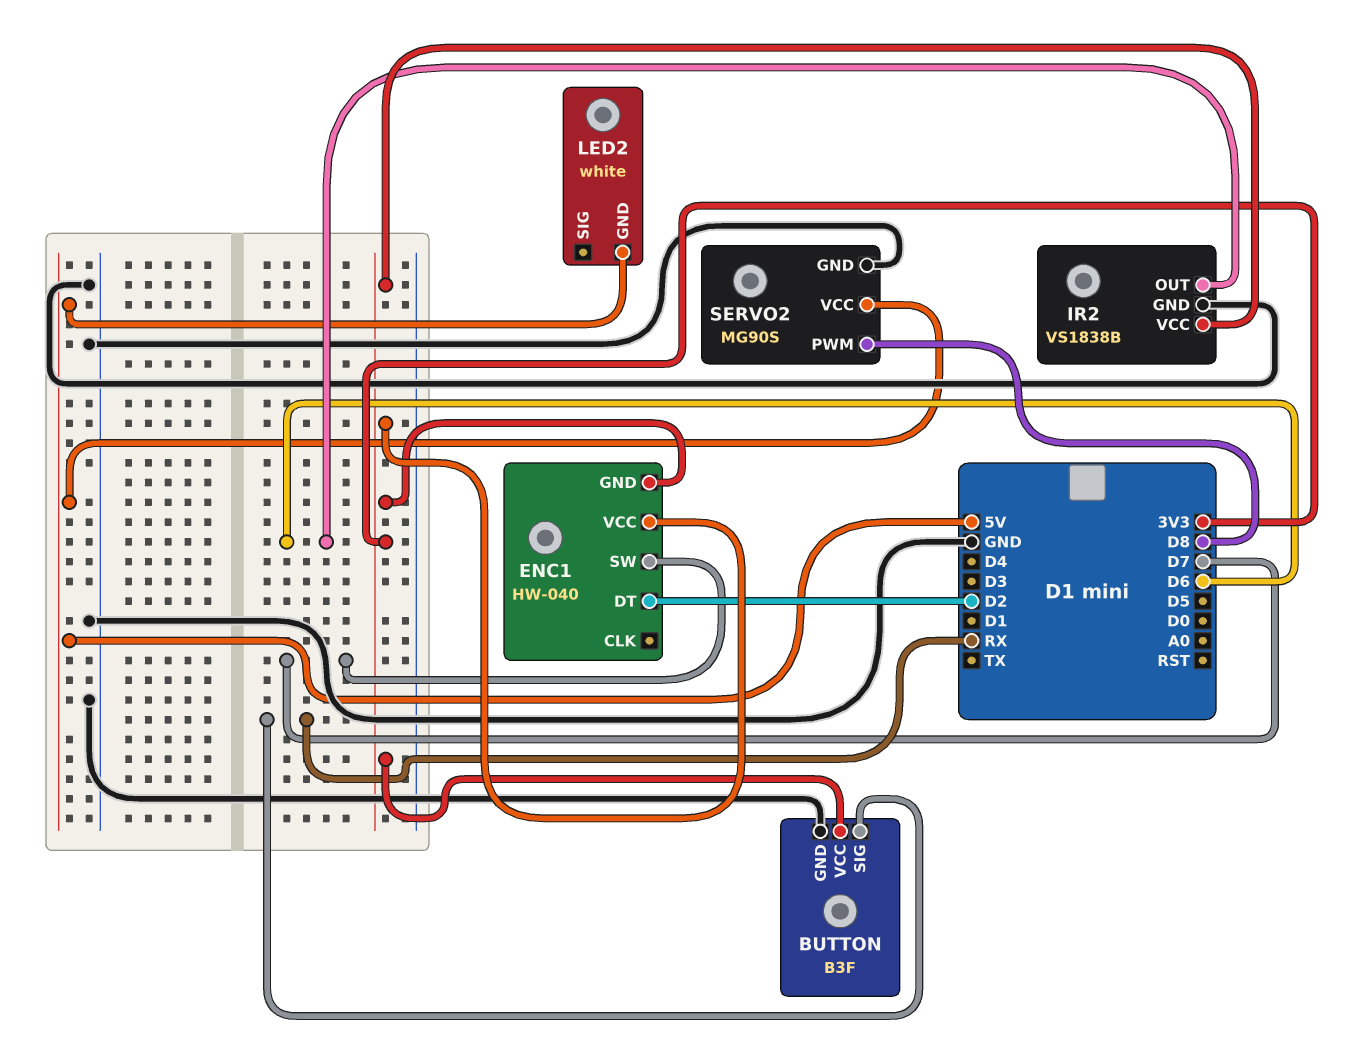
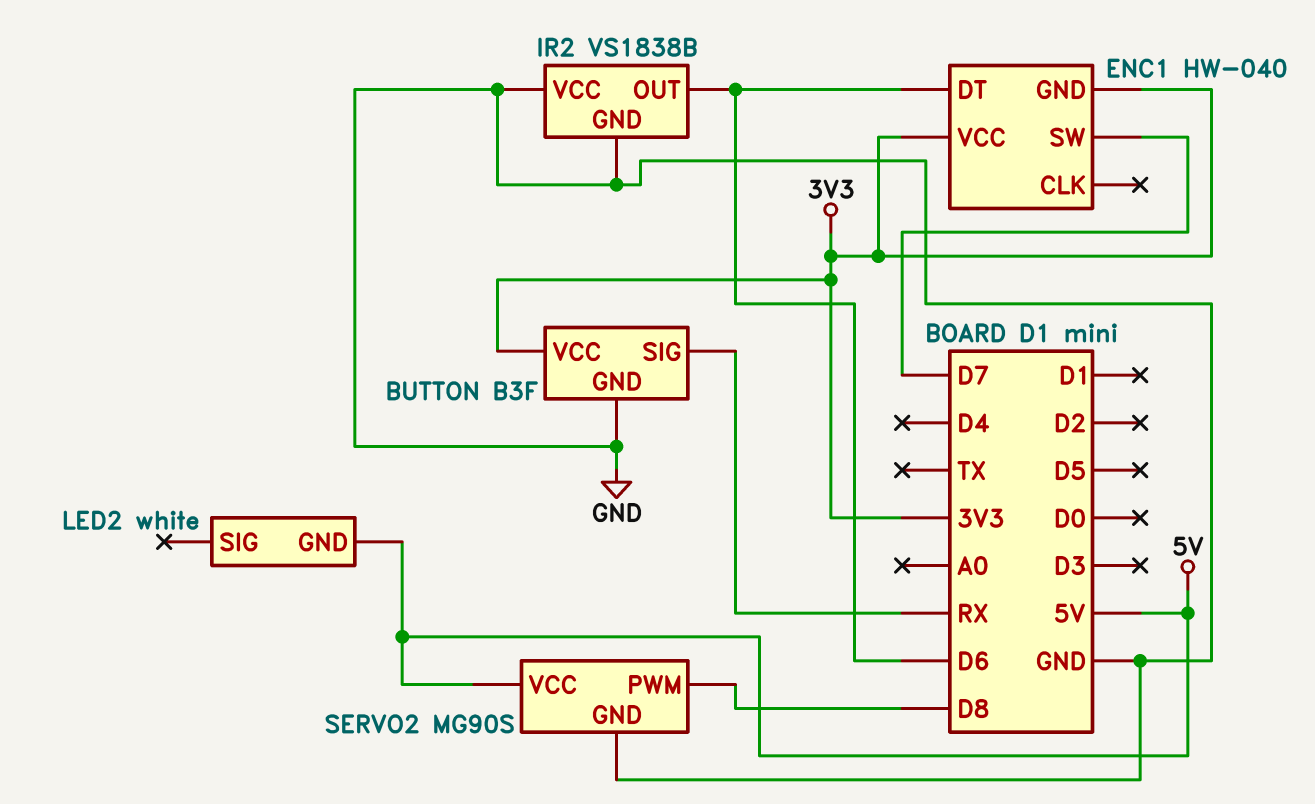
ENC1 pin DT: D2 -> D6
IR2 pin VCC: 3V3 -> GND

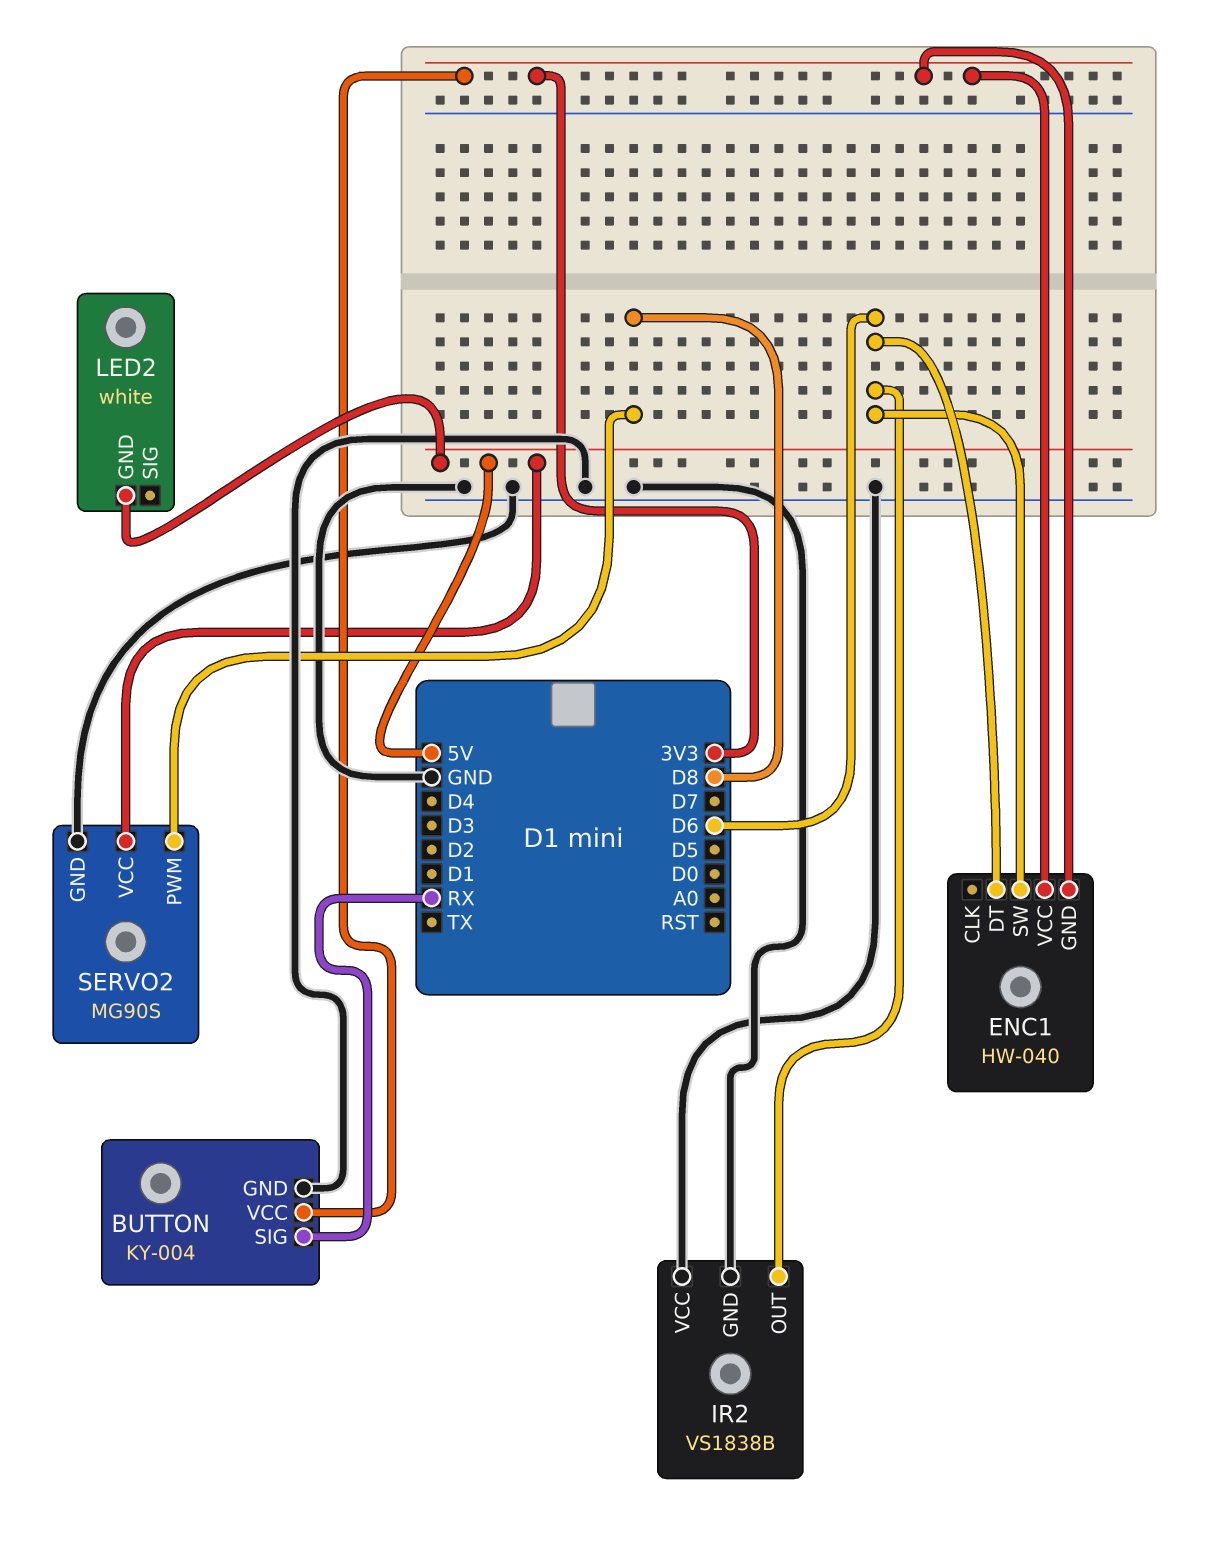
BUTTON: B3F -> KY-004
ENC1 pin SW: D7 -> D6

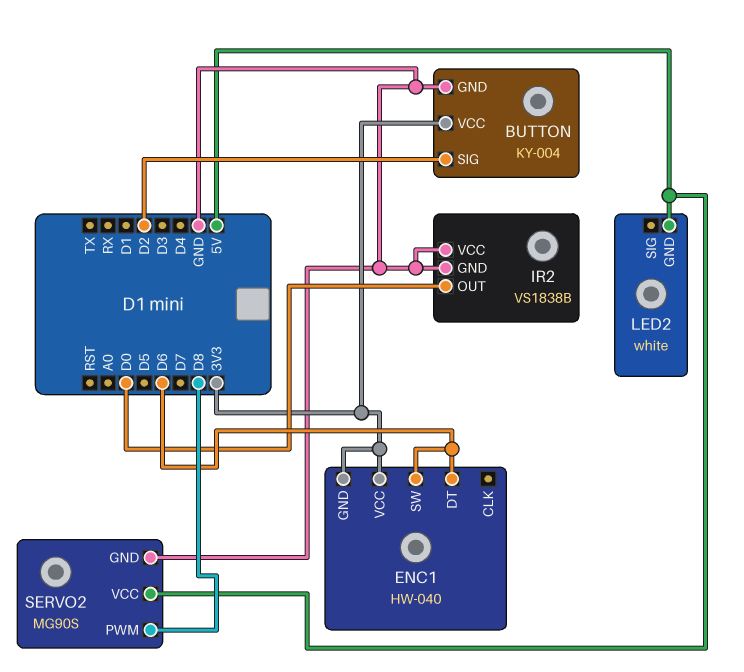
BUTTON pin SIG: RX -> D2
IR2 pin OUT: D6 -> D0

